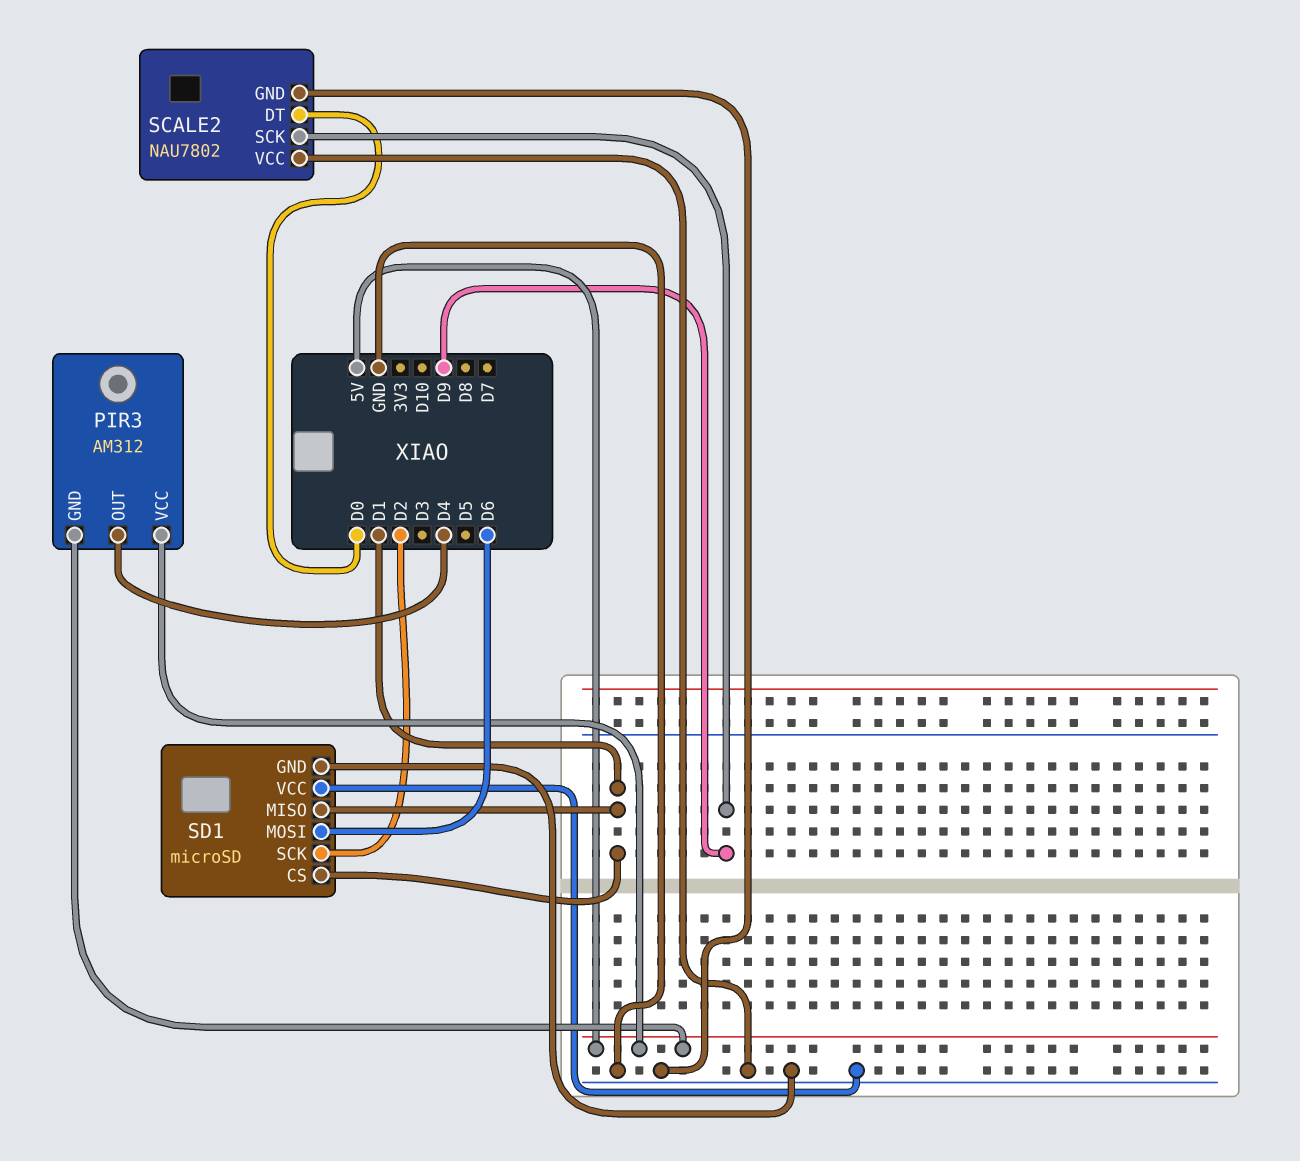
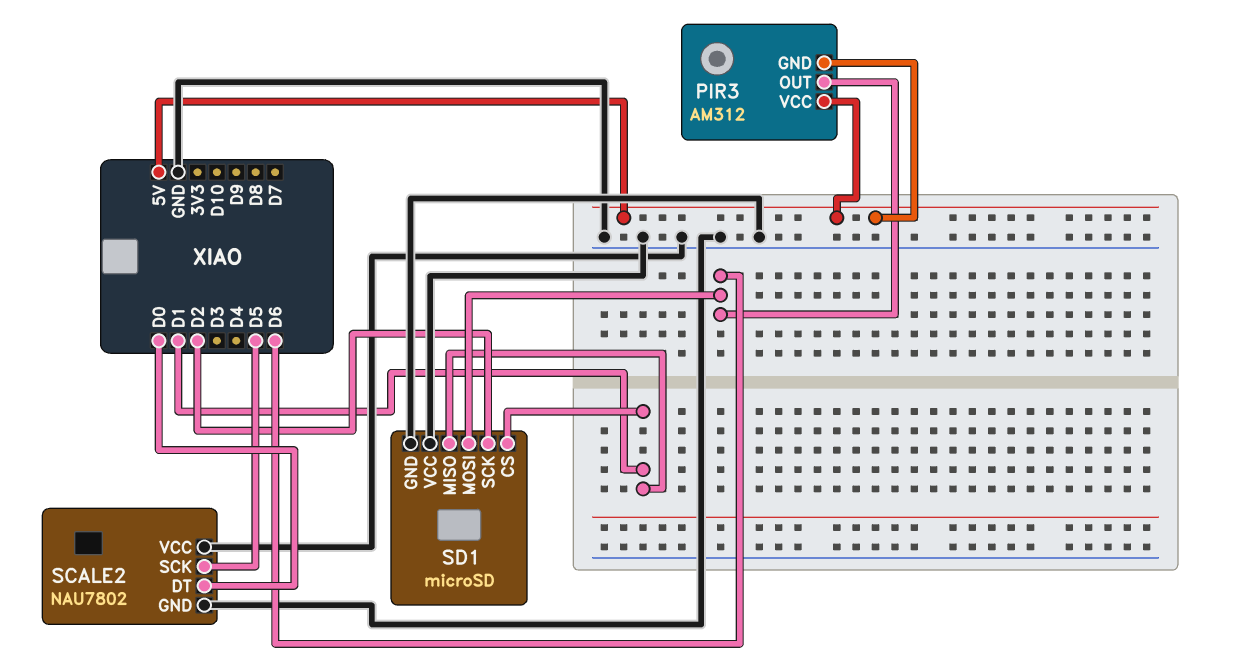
PIR3 pin OUT: D4 -> D6
SCALE2 pin SCK: D9 -> D5

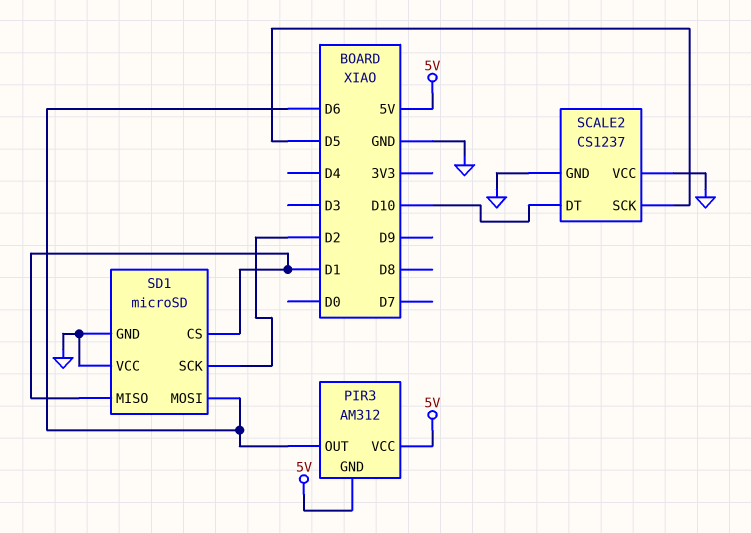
SCALE2: NAU7802 -> CS1237
SCALE2 pin DT: D0 -> D10

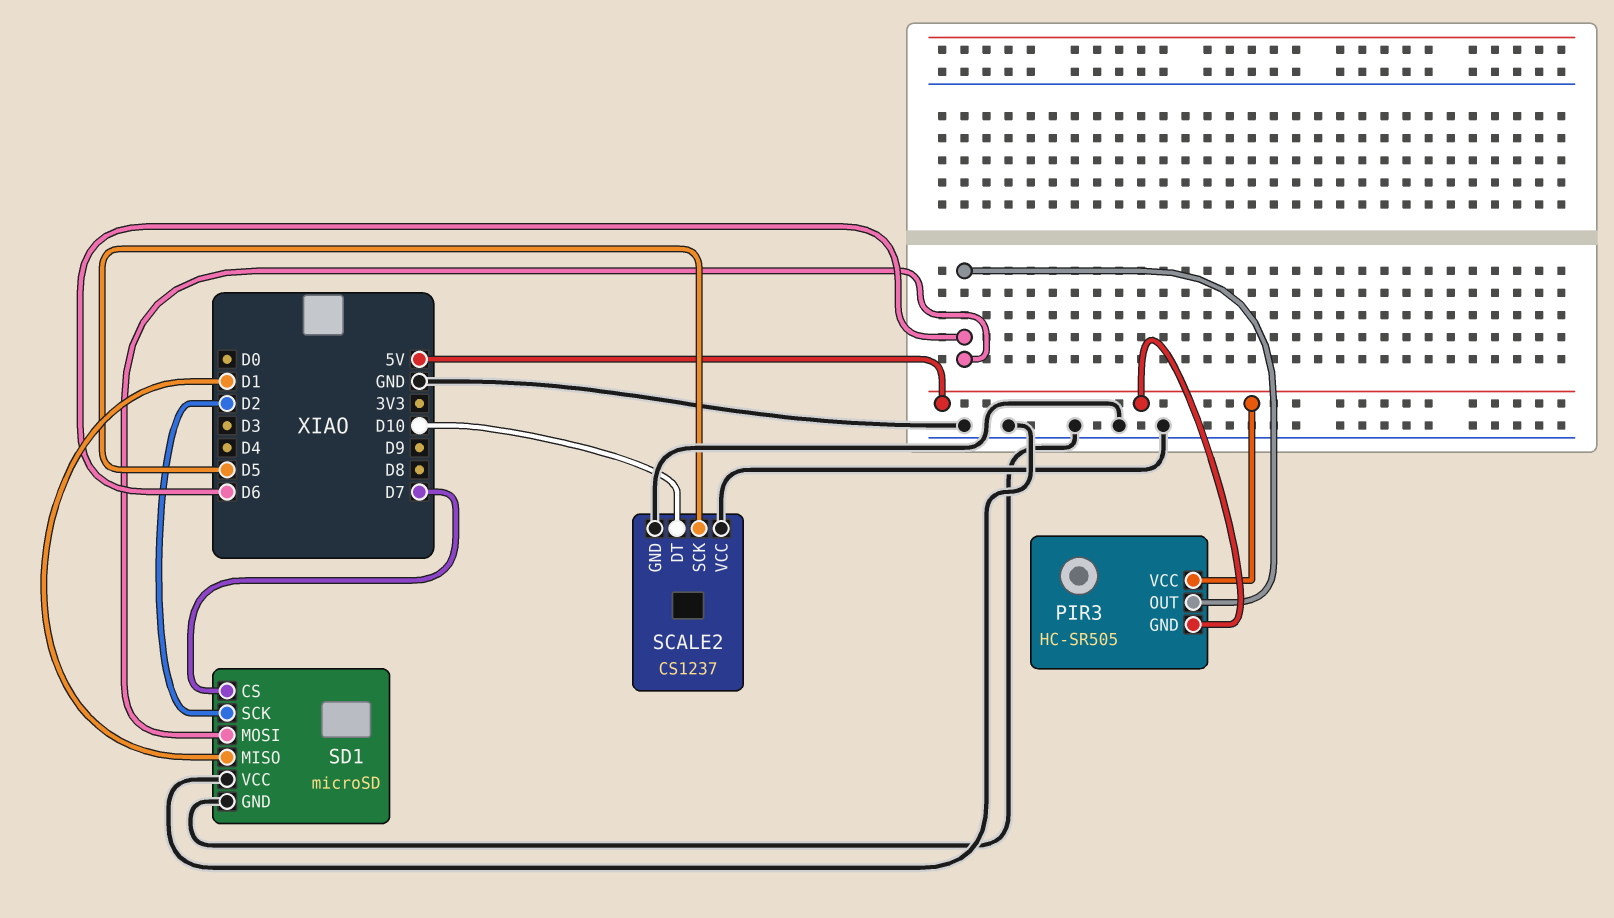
PIR3: AM312 -> HC-SR505
SD1 pin CS: D1 -> D7

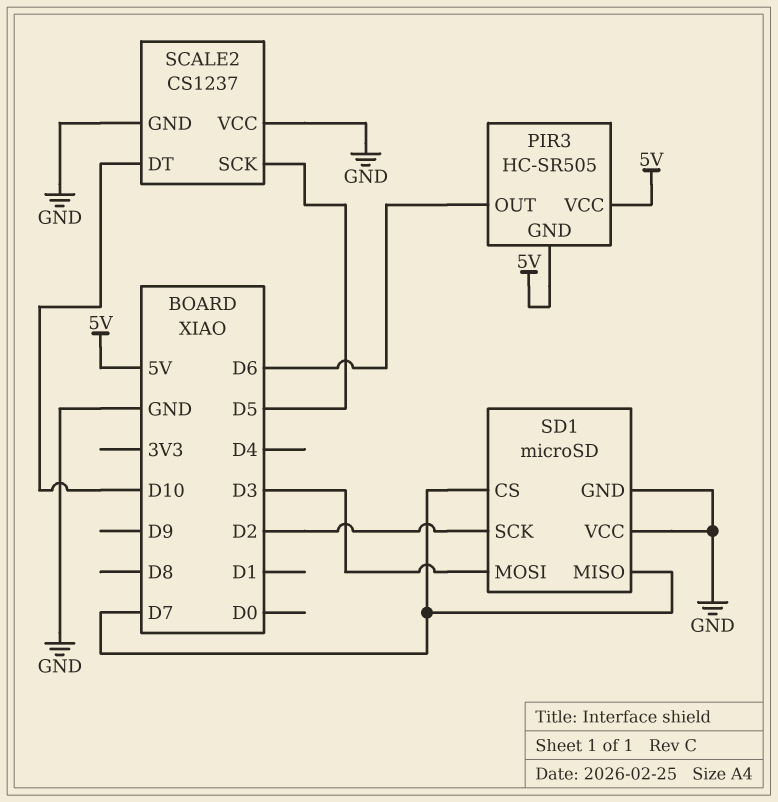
SD1 pin MISO: D1 -> D7
SD1 pin MOSI: D6 -> D3

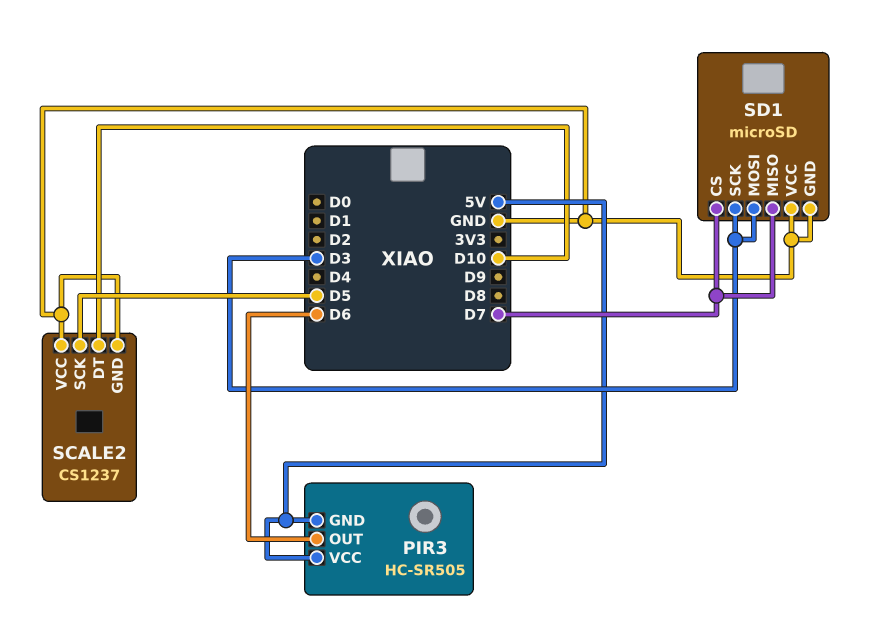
SD1 pin SCK: D2 -> D3

